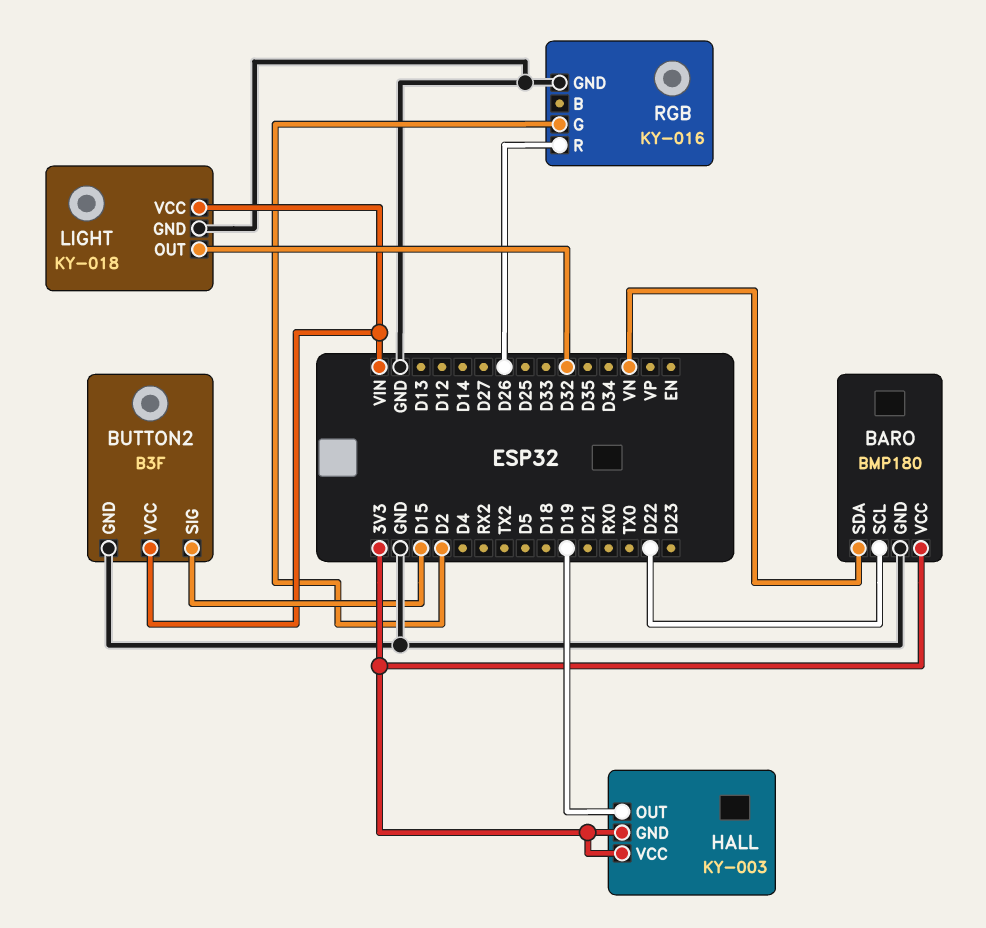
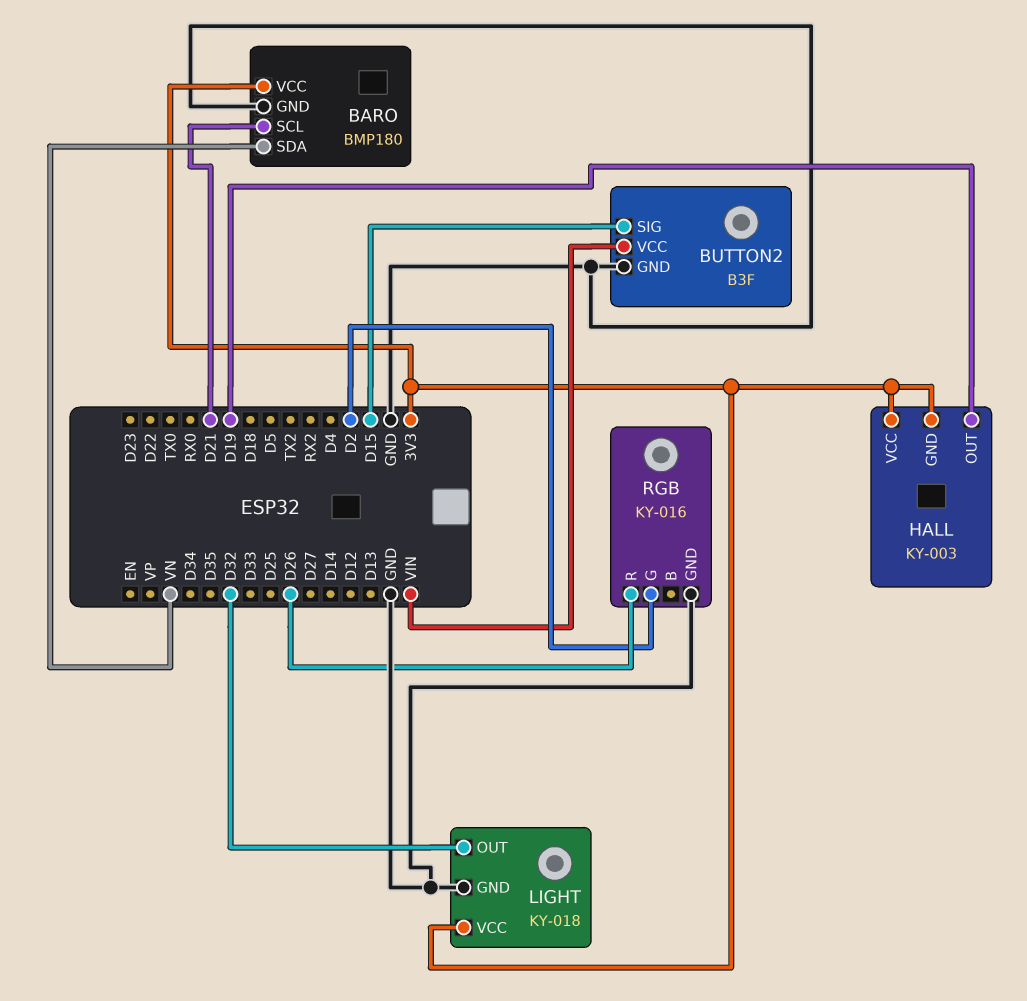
BARO pin SCL: D22 -> D21
LIGHT pin VCC: VIN -> 3V3

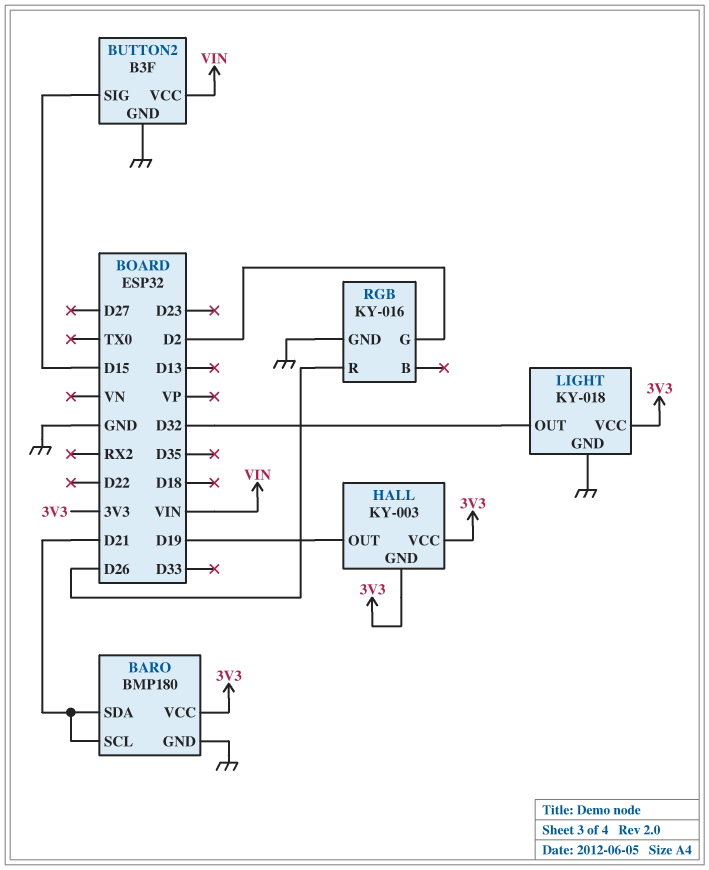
BARO pin SDA: VN -> D21

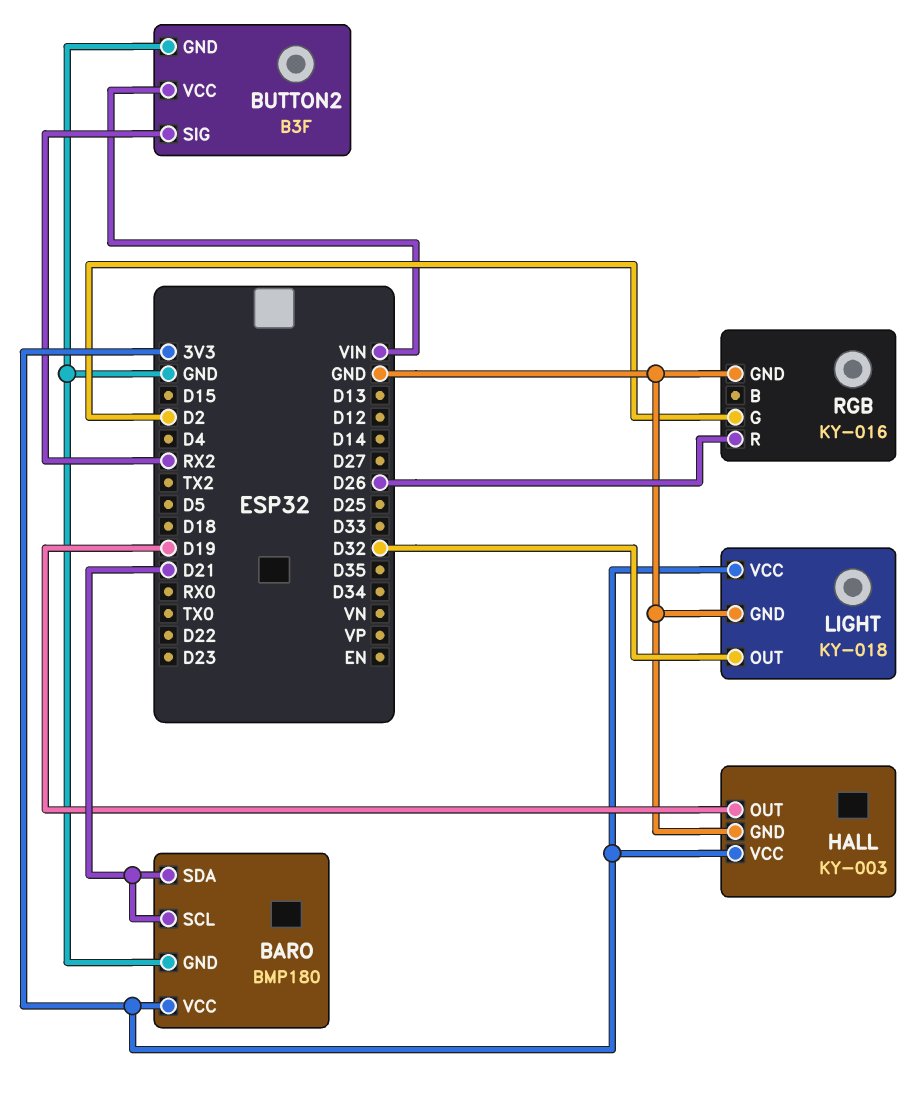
BUTTON2 pin SIG: D15 -> RX2
HALL pin GND: 3V3 -> GND

